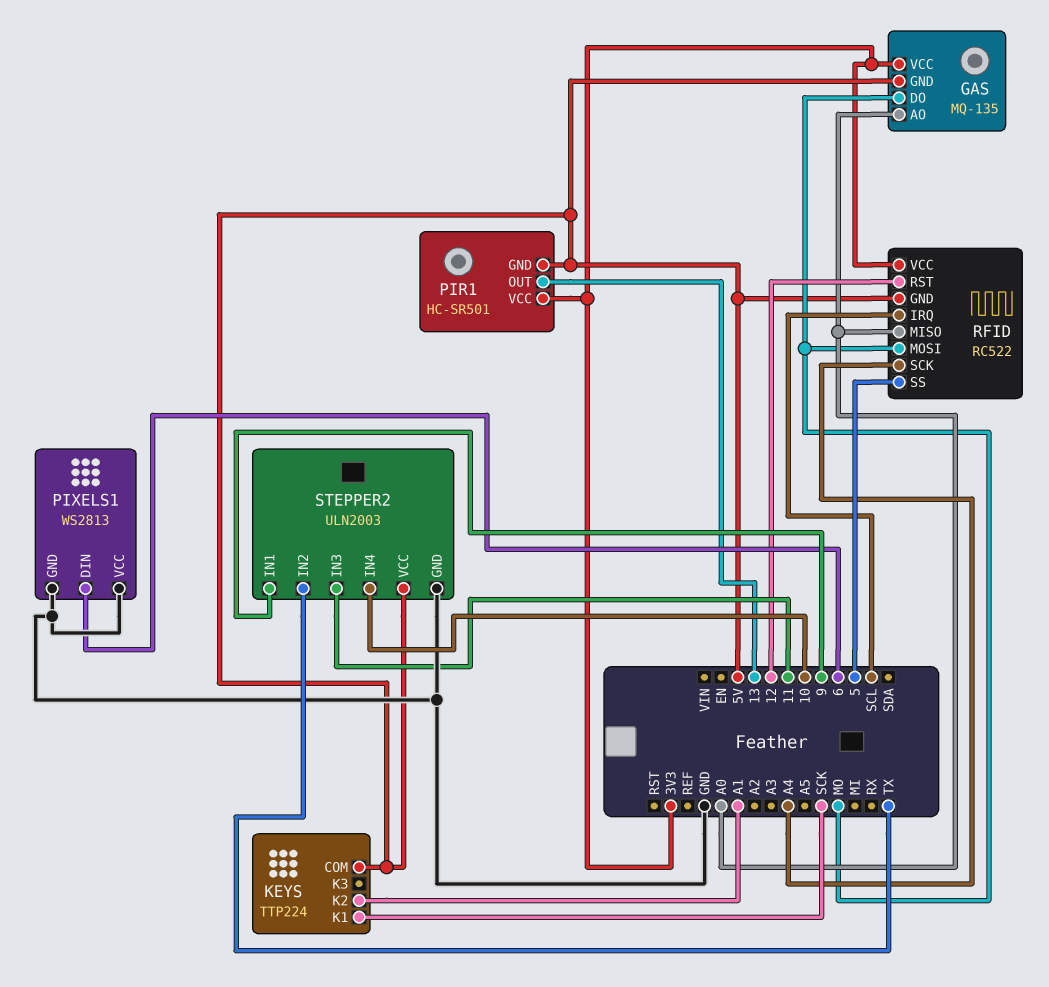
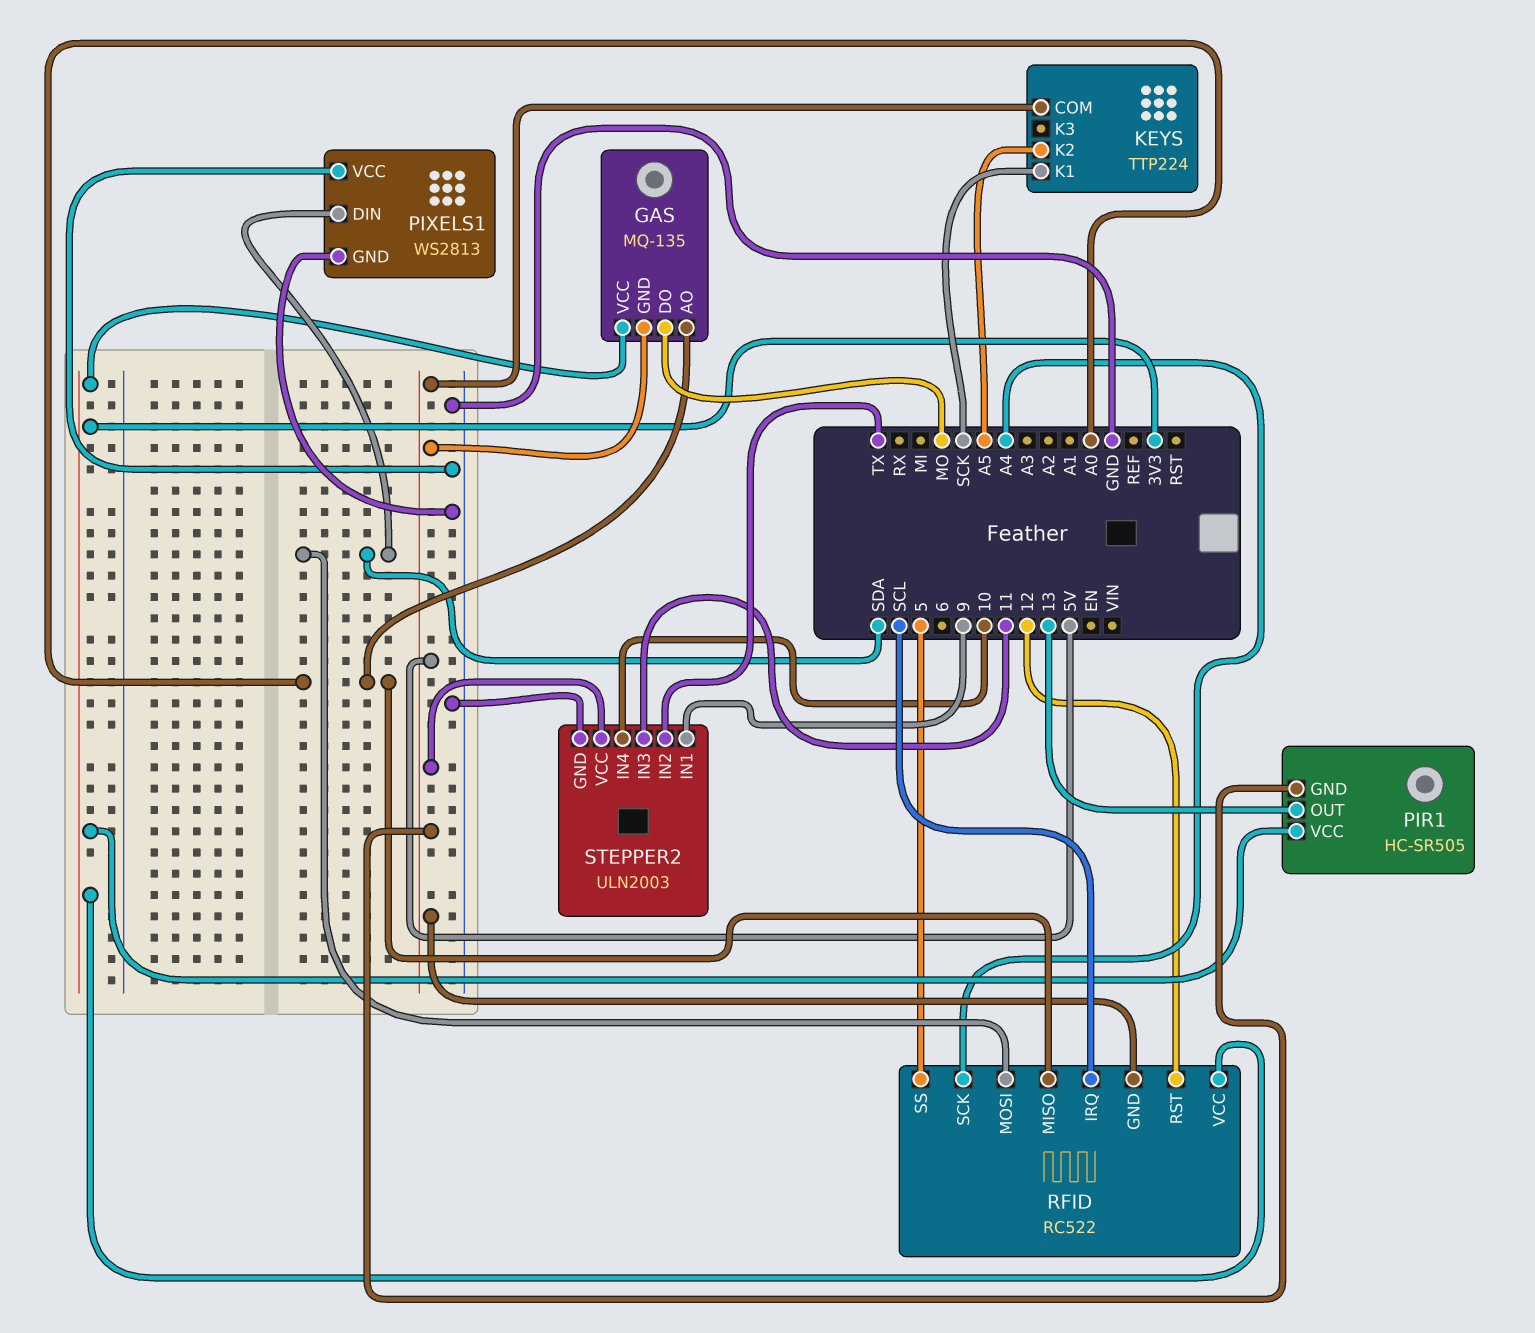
KEYS pin K2: A1 -> A5
PIR1: HC-SR501 -> HC-SR505
PIXELS1 pin DIN: 6 -> SDA
RFID pin MOSI: MO -> SDA

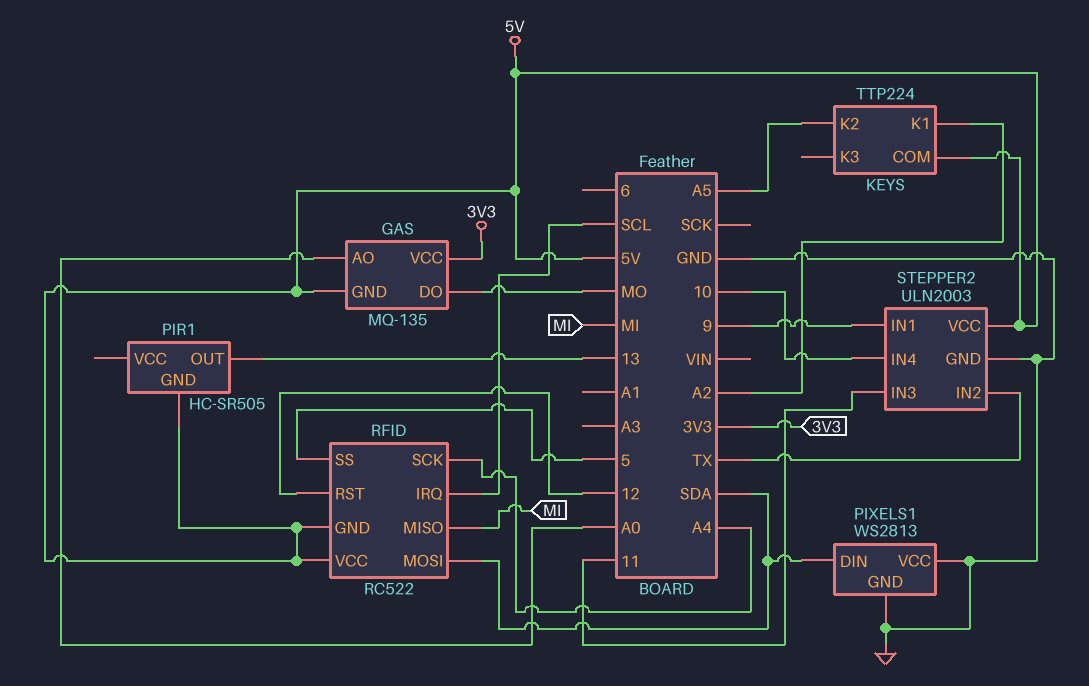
KEYS pin K1: SCK -> A2
PIR1 pin VCC: 3V3 -> none
RFID pin MISO: A0 -> MI
RFID pin VCC: 3V3 -> 5V

